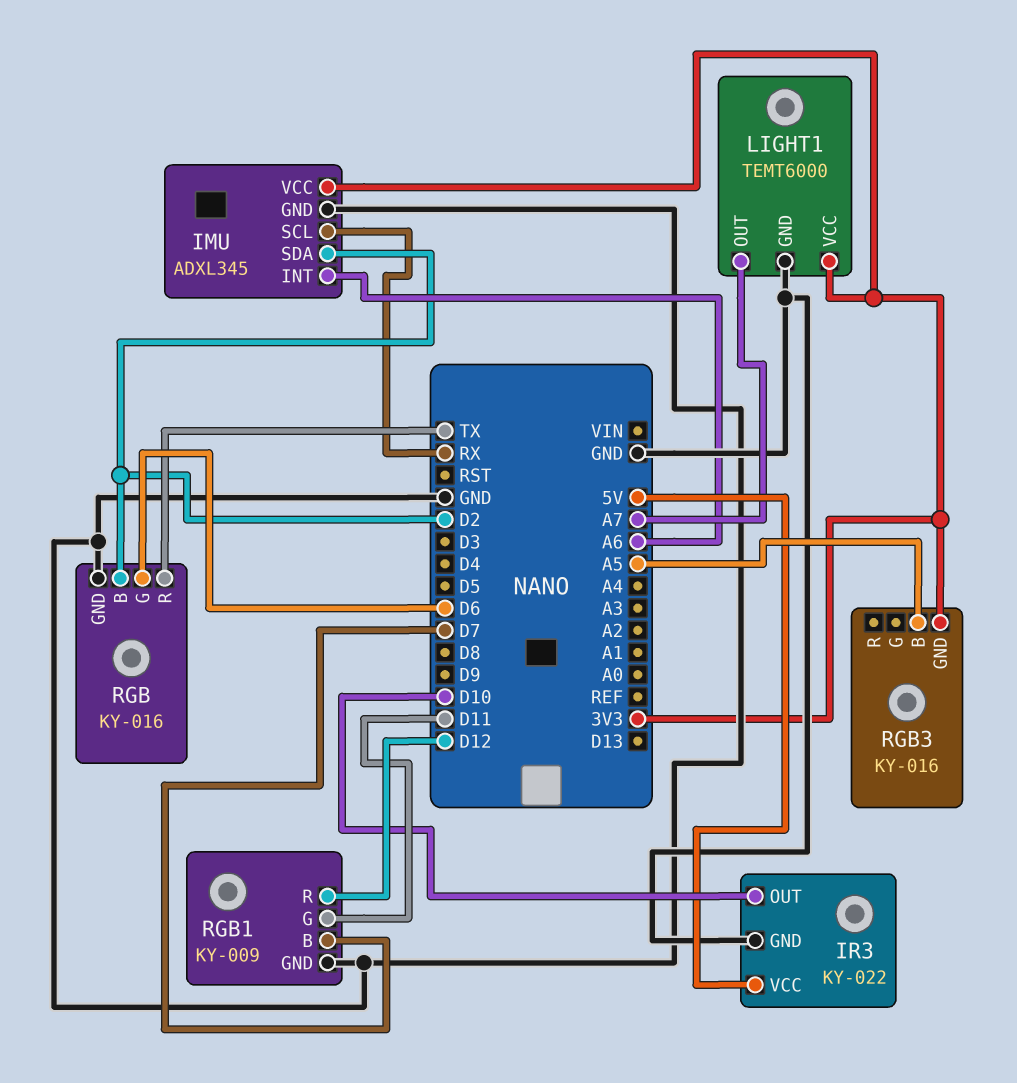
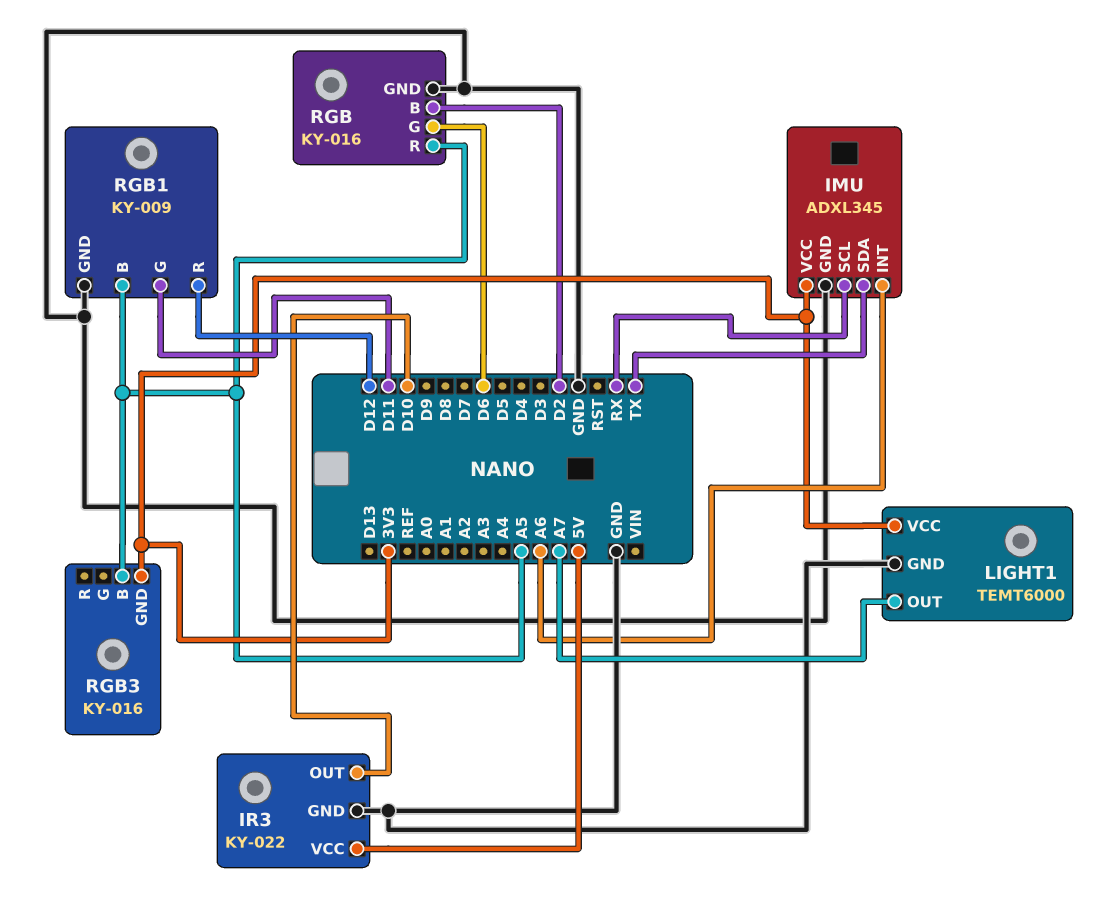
IMU pin SDA: D2 -> TX
RGB pin R: TX -> A5
RGB1 pin B: D7 -> A5

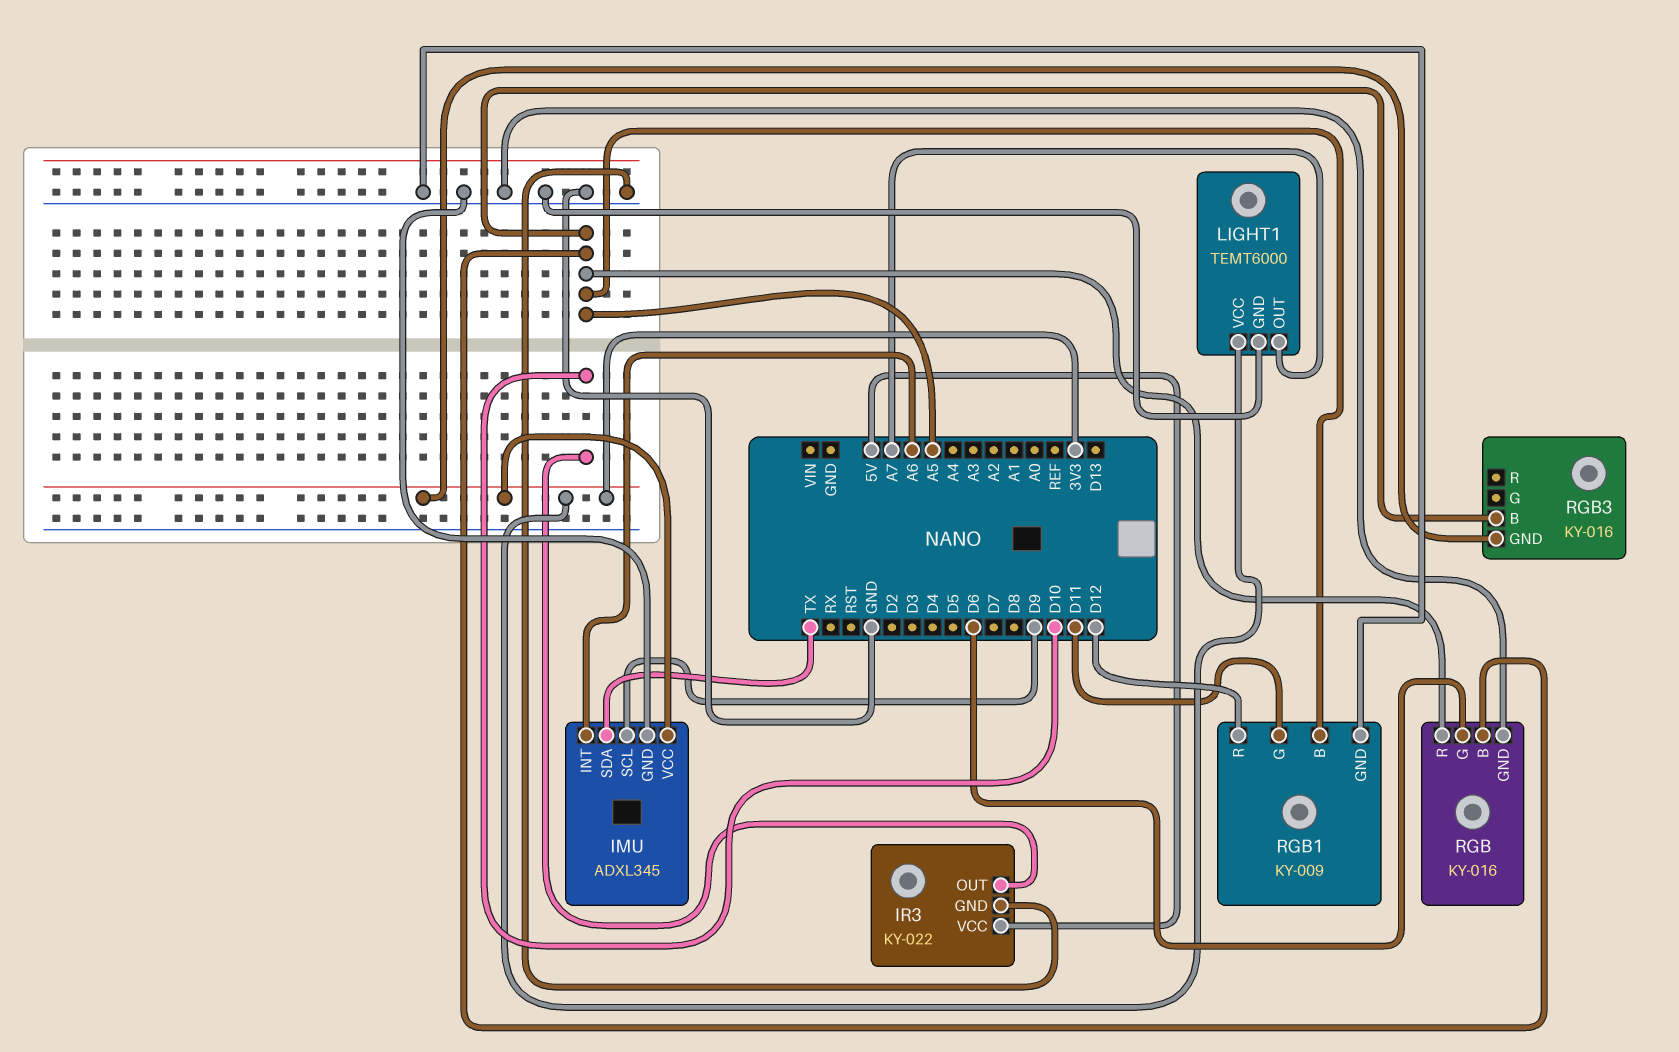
IMU pin SCL: RX -> D9
RGB pin B: D2 -> A5

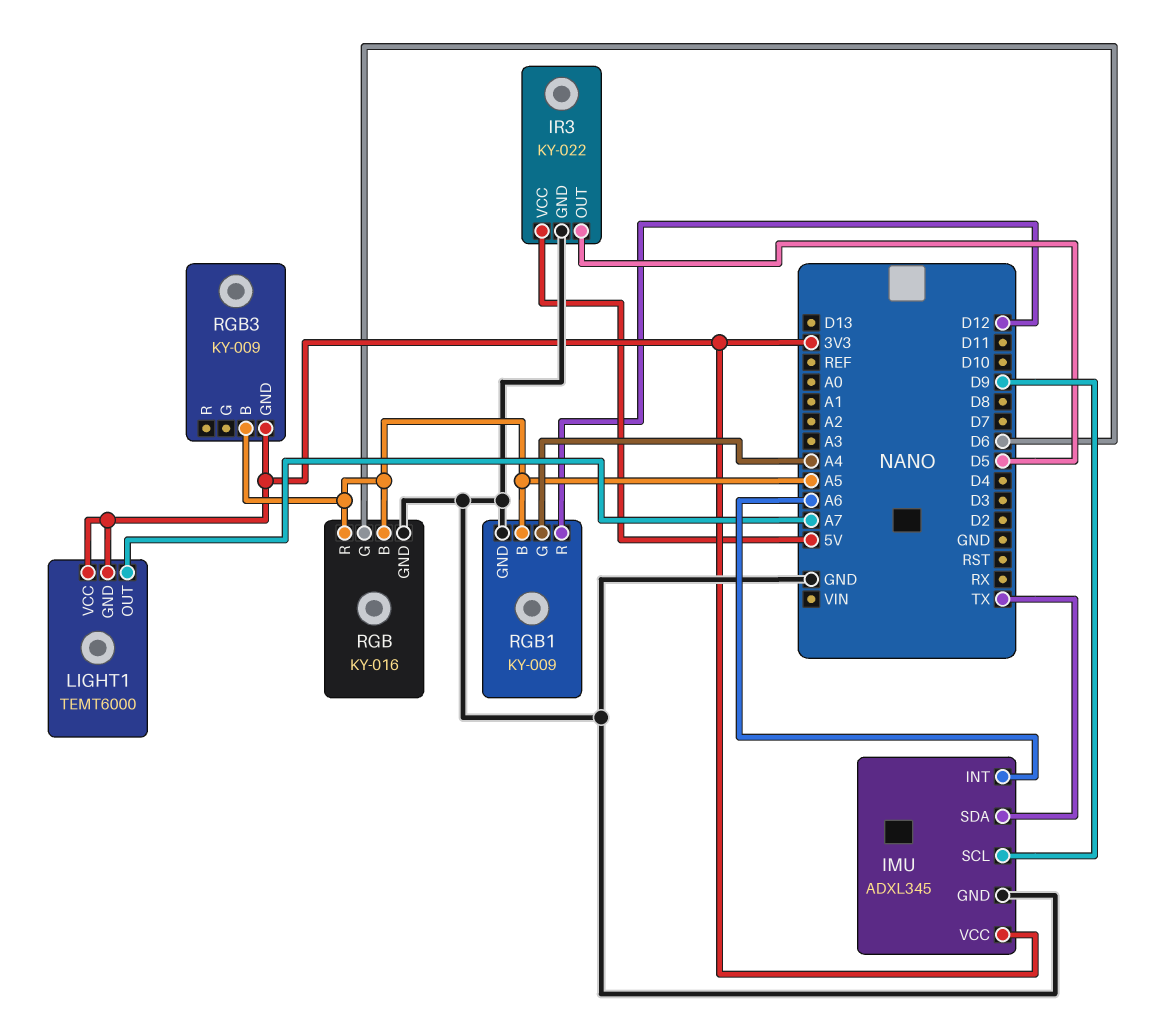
IR3 pin OUT: D10 -> D5
LIGHT1 pin GND: GND -> 3V3
RGB1 pin G: D11 -> A4
RGB3: KY-016 -> KY-009

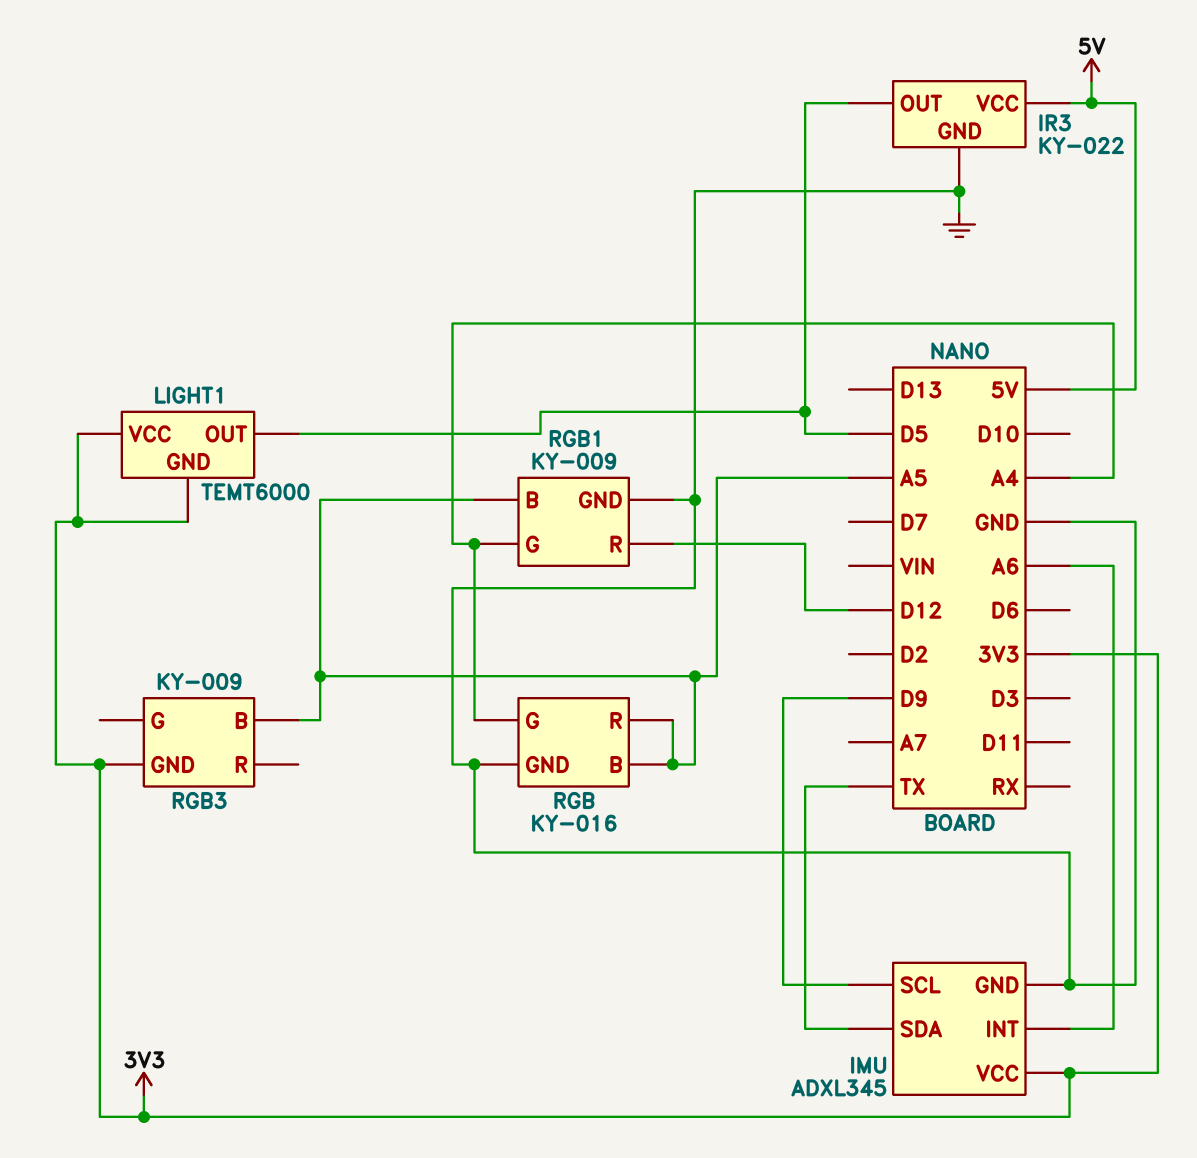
LIGHT1 pin OUT: A7 -> D5
RGB pin G: D6 -> A4

